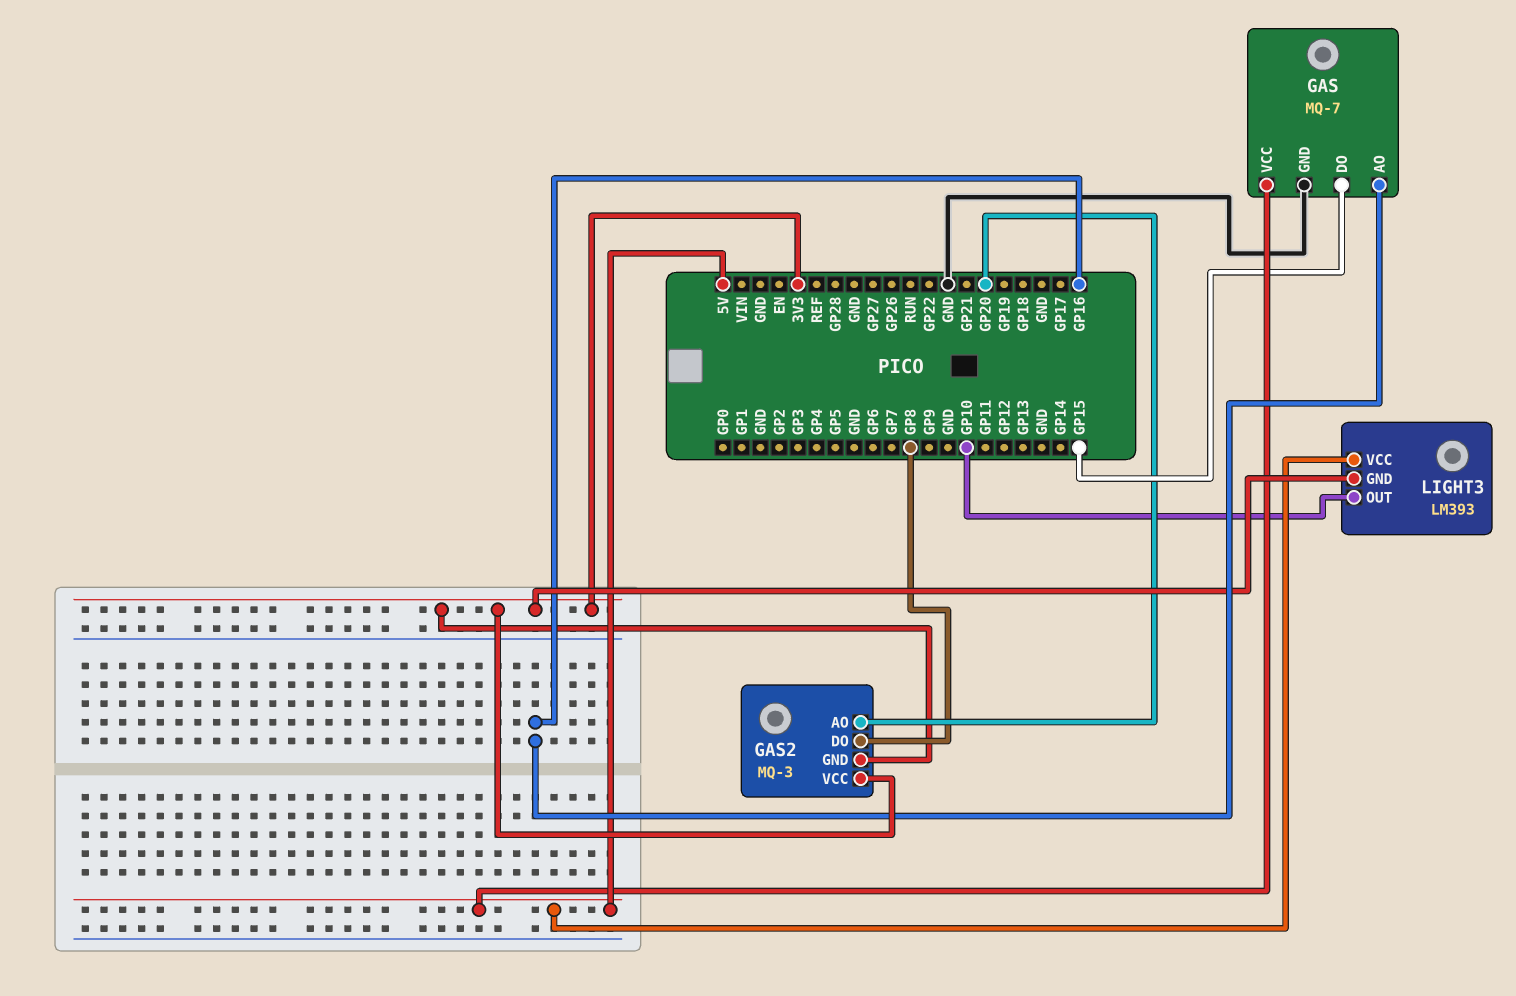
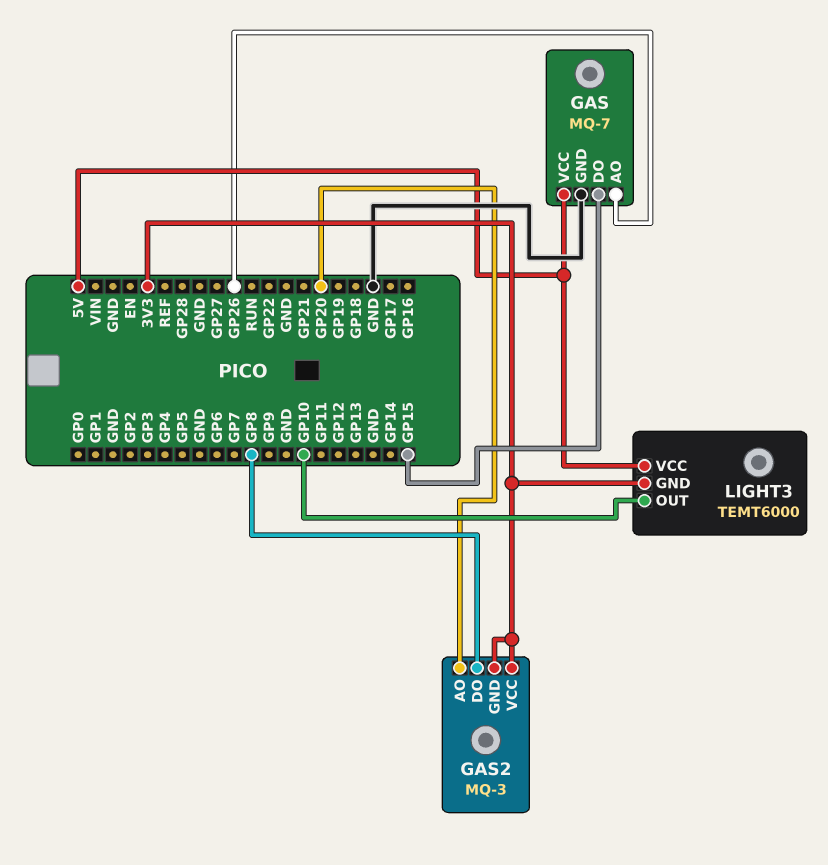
GAS pin AO: GP16 -> GP26
LIGHT3: LM393 -> TEMT6000

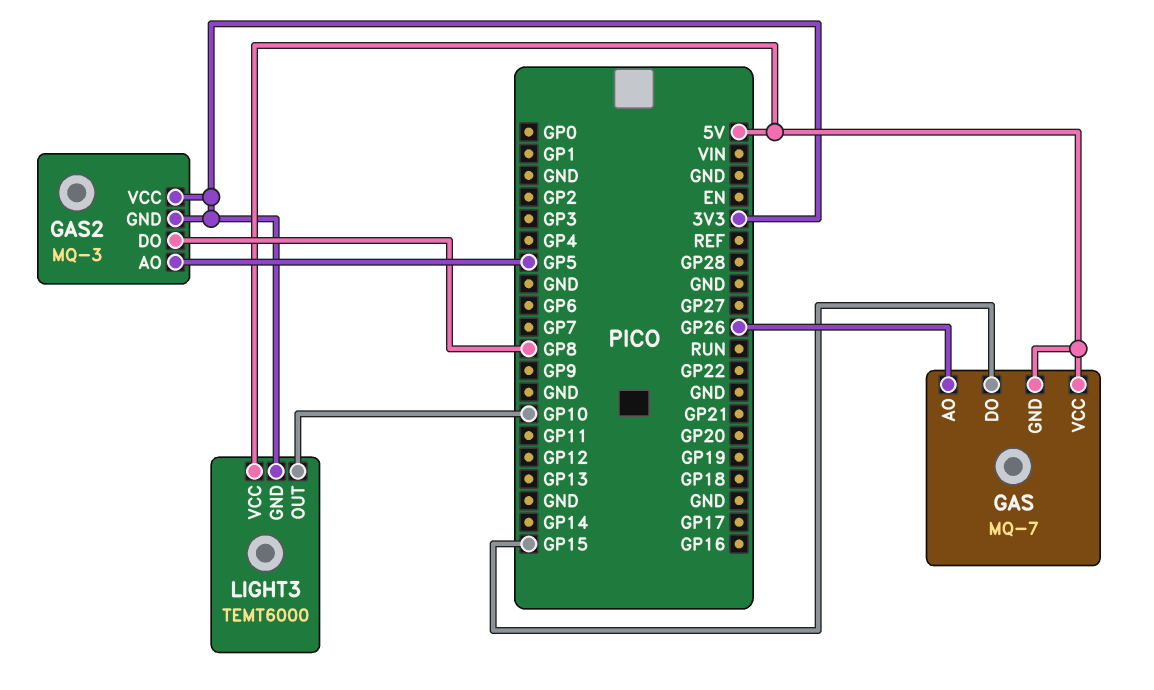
GAS pin GND: GND -> 5V
GAS2 pin AO: GP20 -> GP5

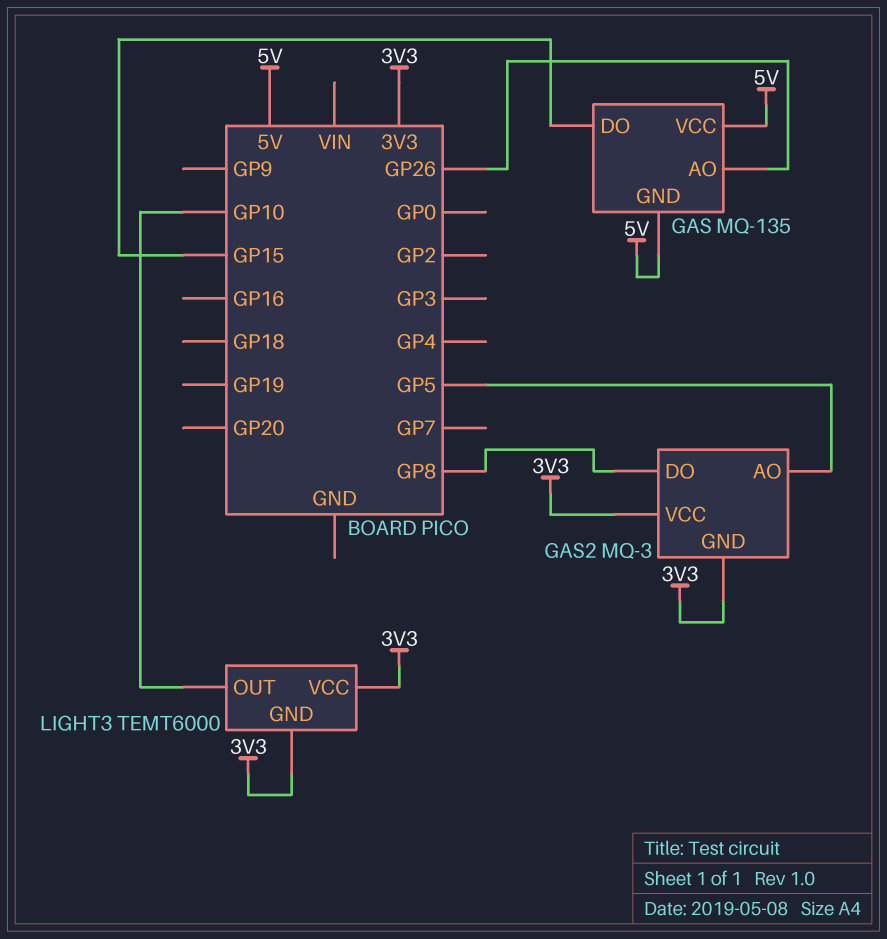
GAS: MQ-7 -> MQ-135
LIGHT3 pin VCC: 5V -> 3V3

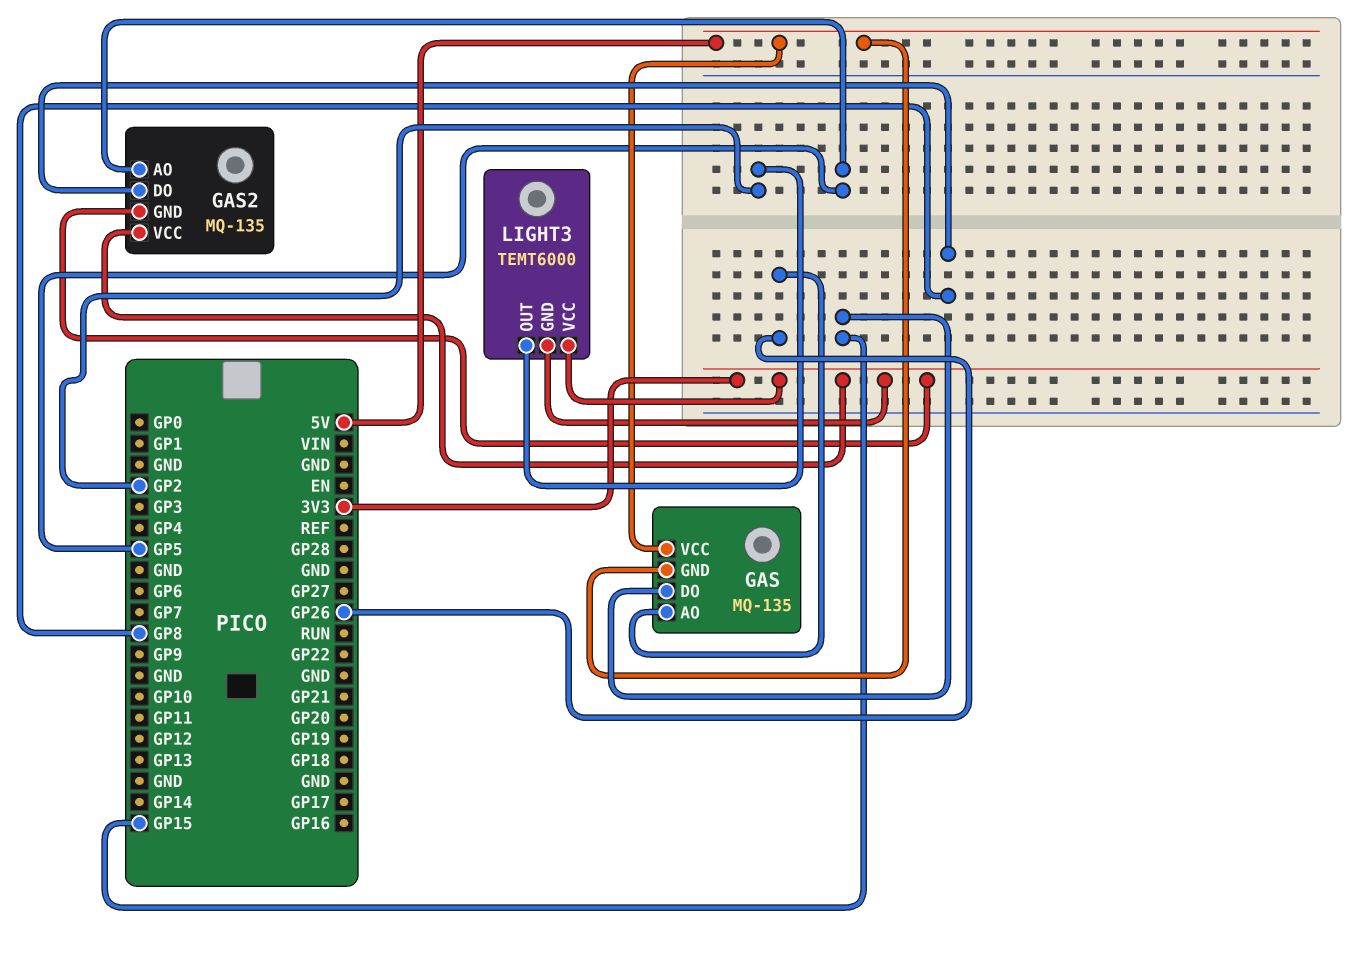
GAS2: MQ-3 -> MQ-135
LIGHT3 pin OUT: GP10 -> GP2

